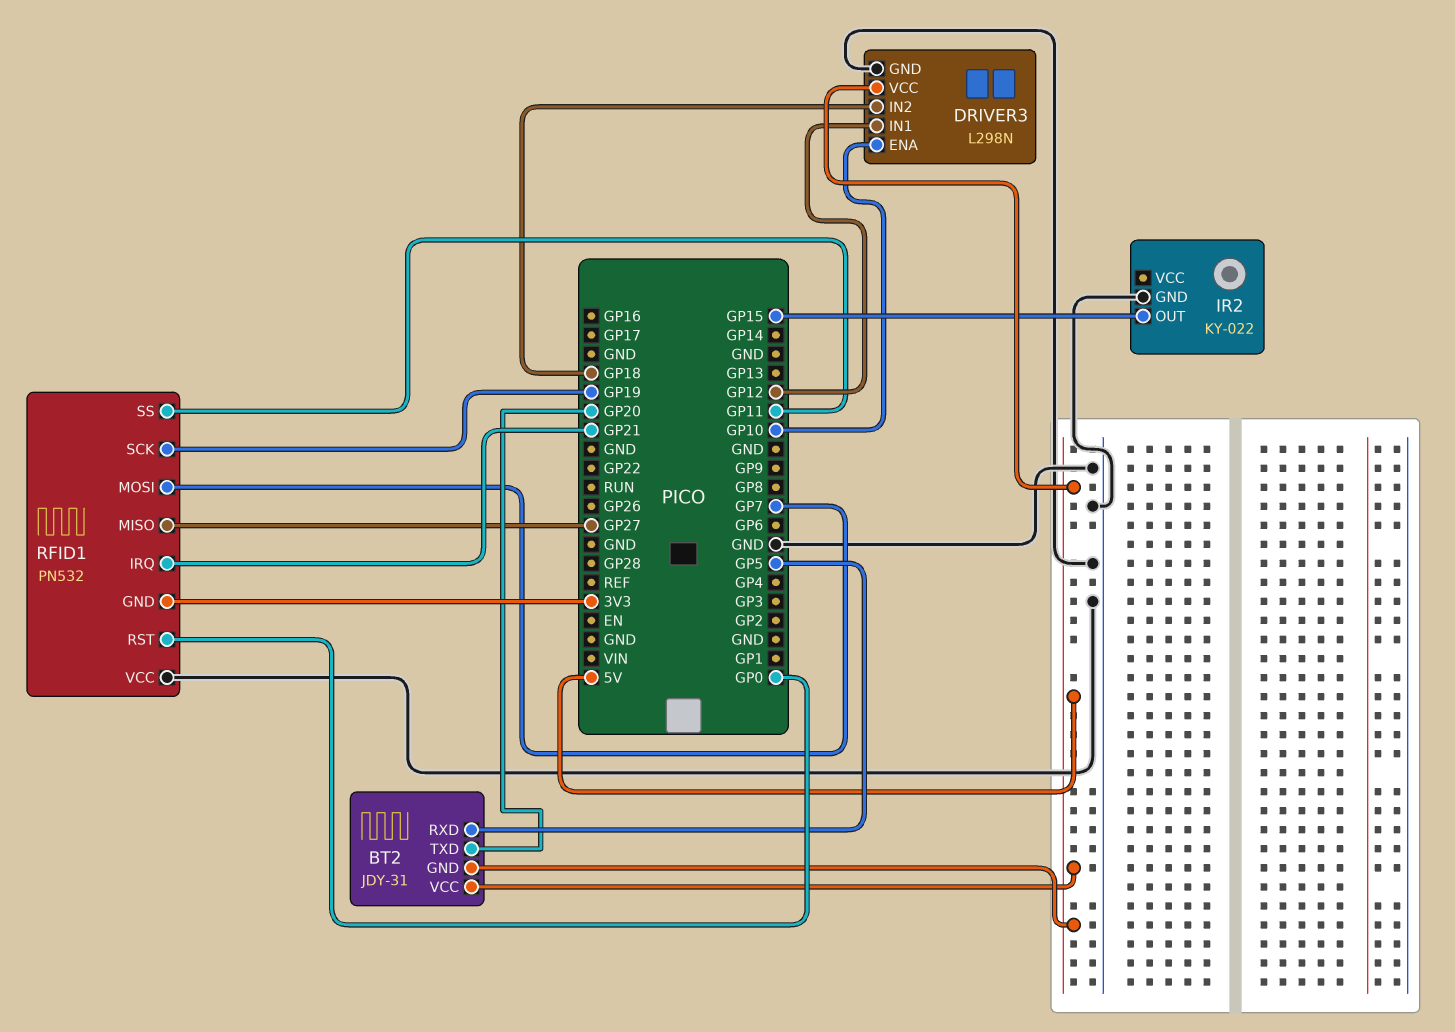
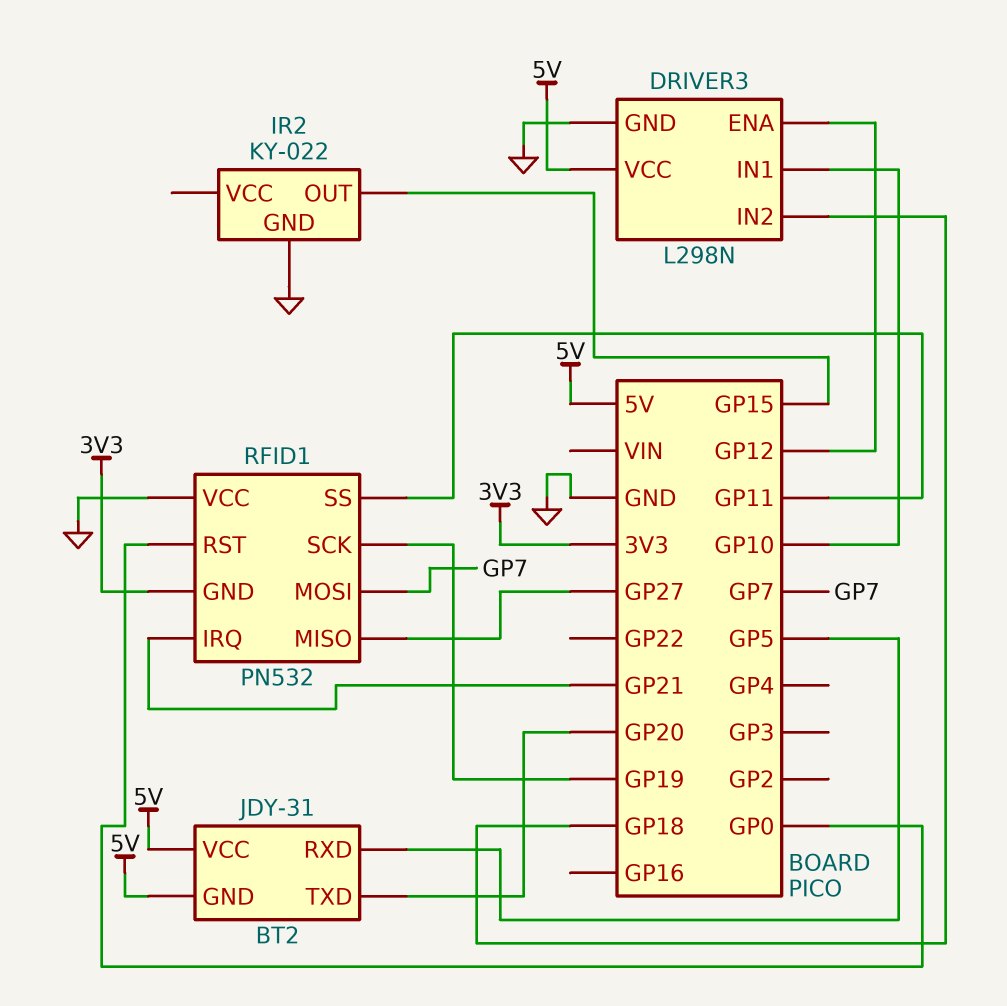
DRIVER3 pin ENA: GP10 -> GP12
DRIVER3 pin IN1: GP12 -> GP10

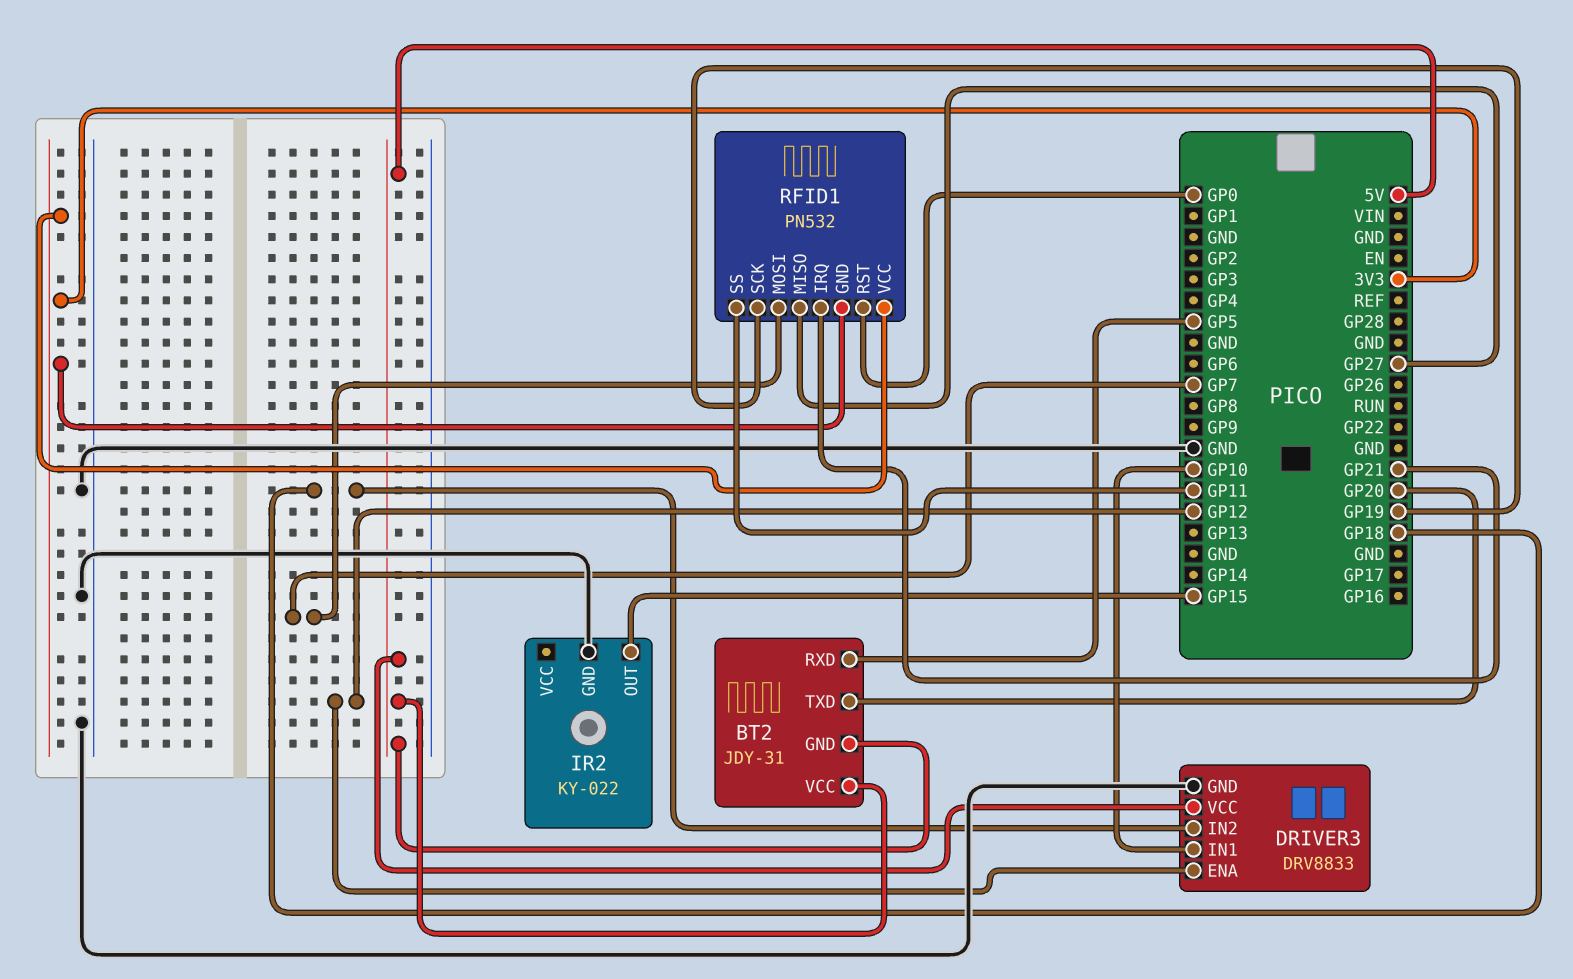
DRIVER3: L298N -> DRV8833
RFID1 pin VCC: GND -> 3V3

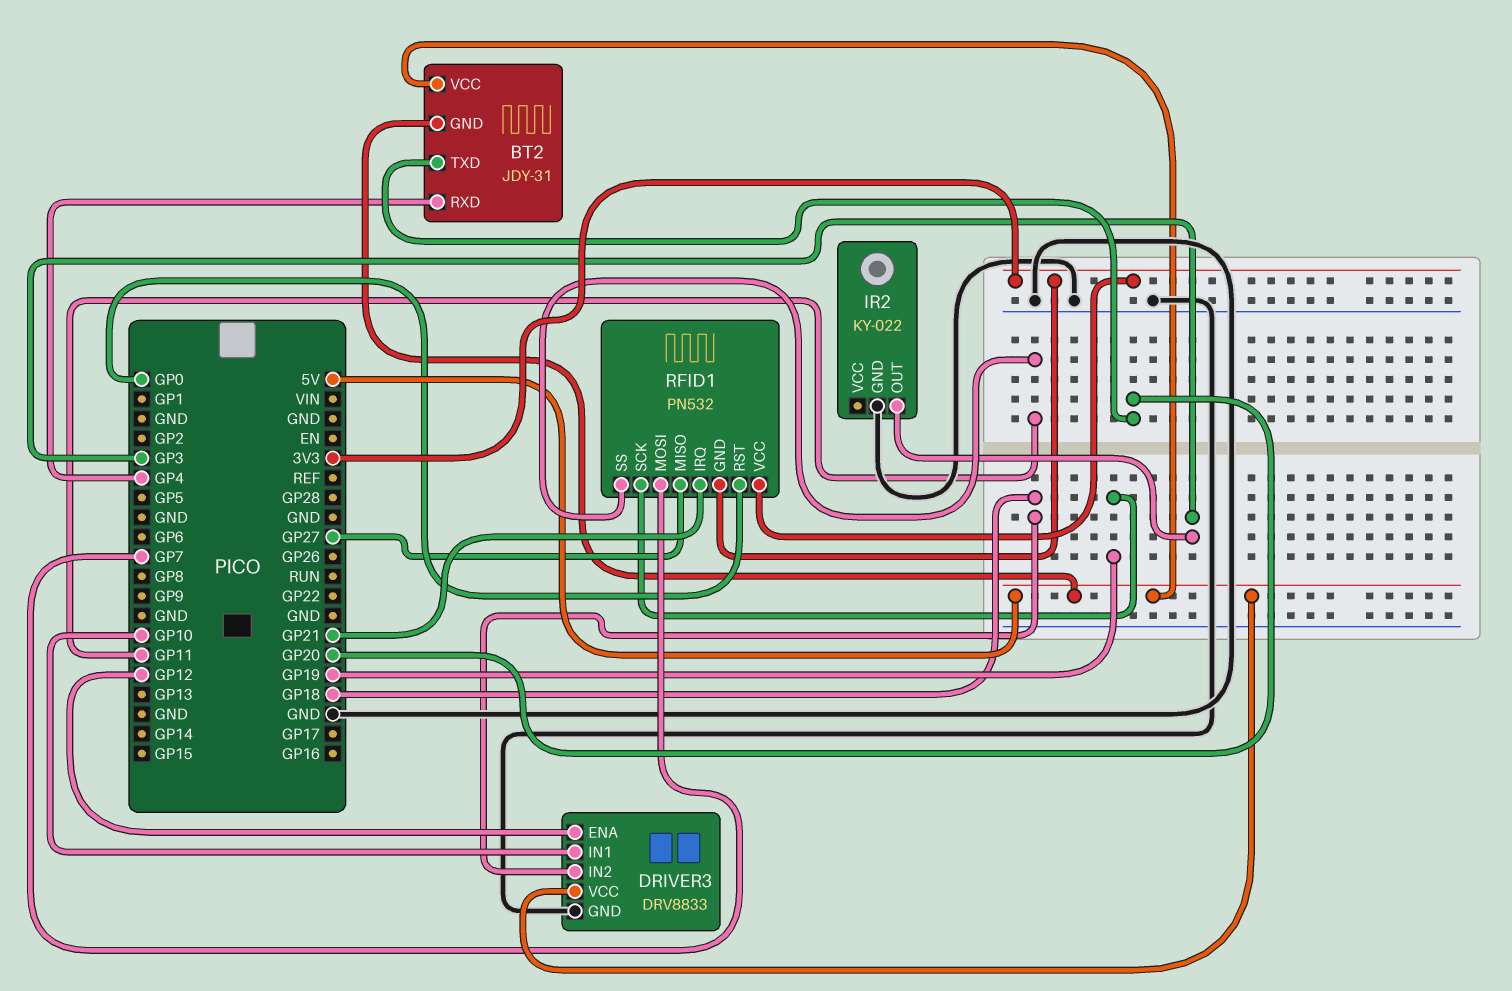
BT2 pin RXD: GP5 -> GP4
IR2 pin OUT: GP15 -> GP3

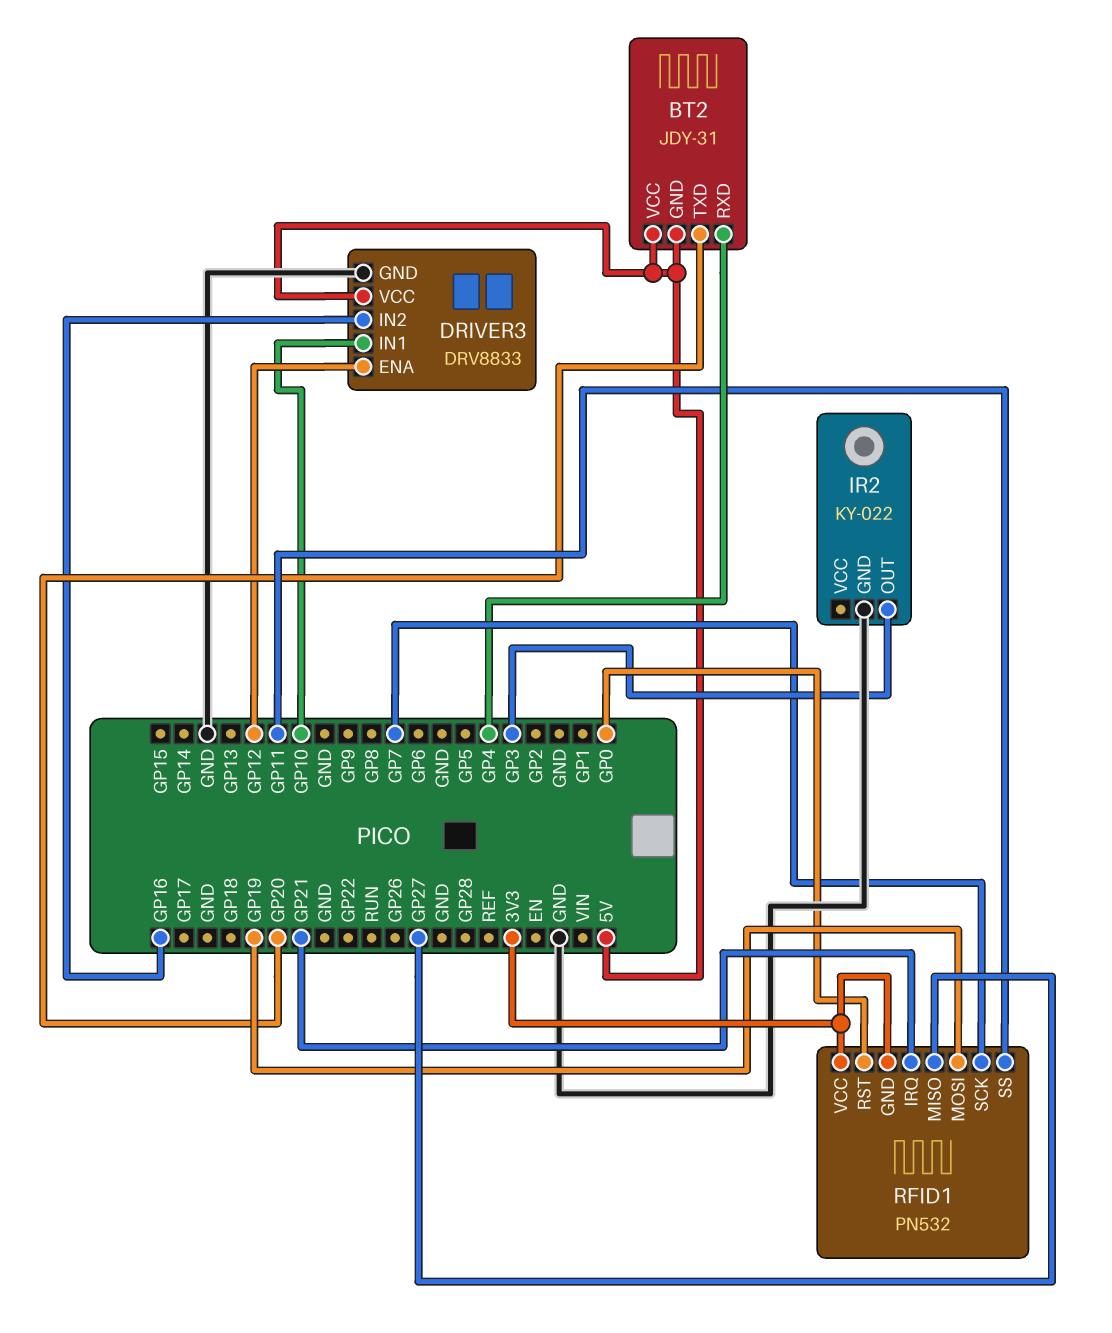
DRIVER3 pin IN2: GP18 -> GP16
RFID1 pin MOSI: GP7 -> GP19
RFID1 pin SCK: GP19 -> GP7

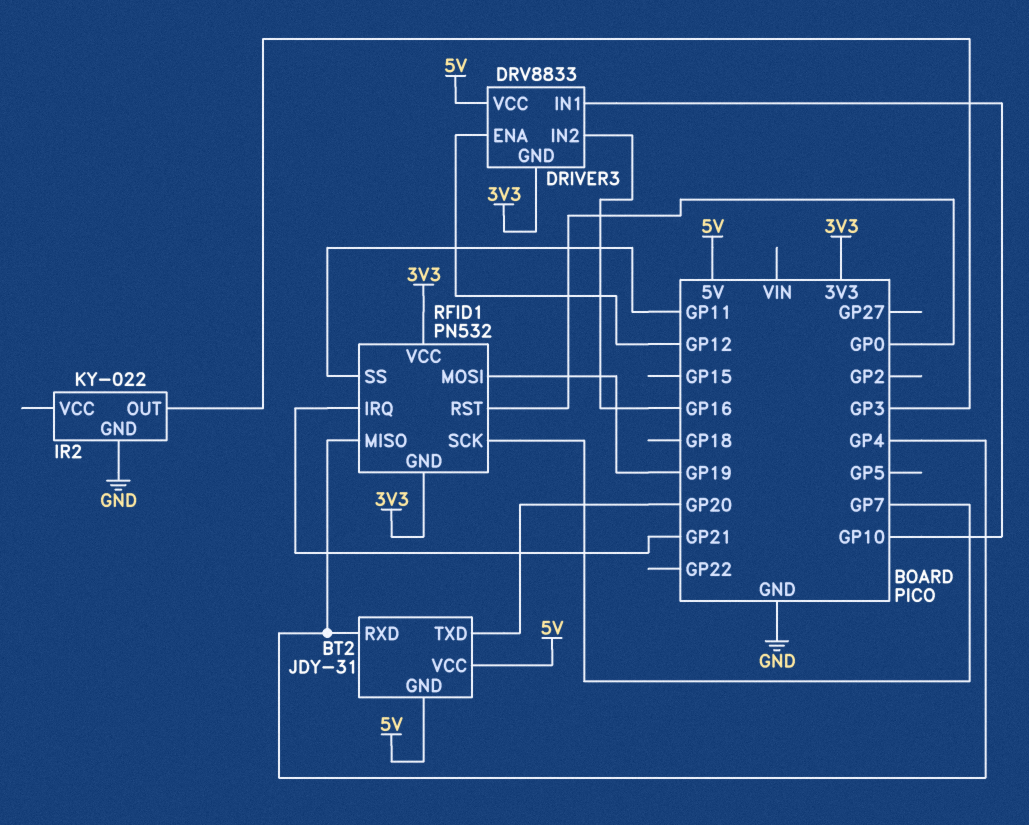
DRIVER3 pin GND: GND -> 3V3
RFID1 pin MISO: GP27 -> GP4

